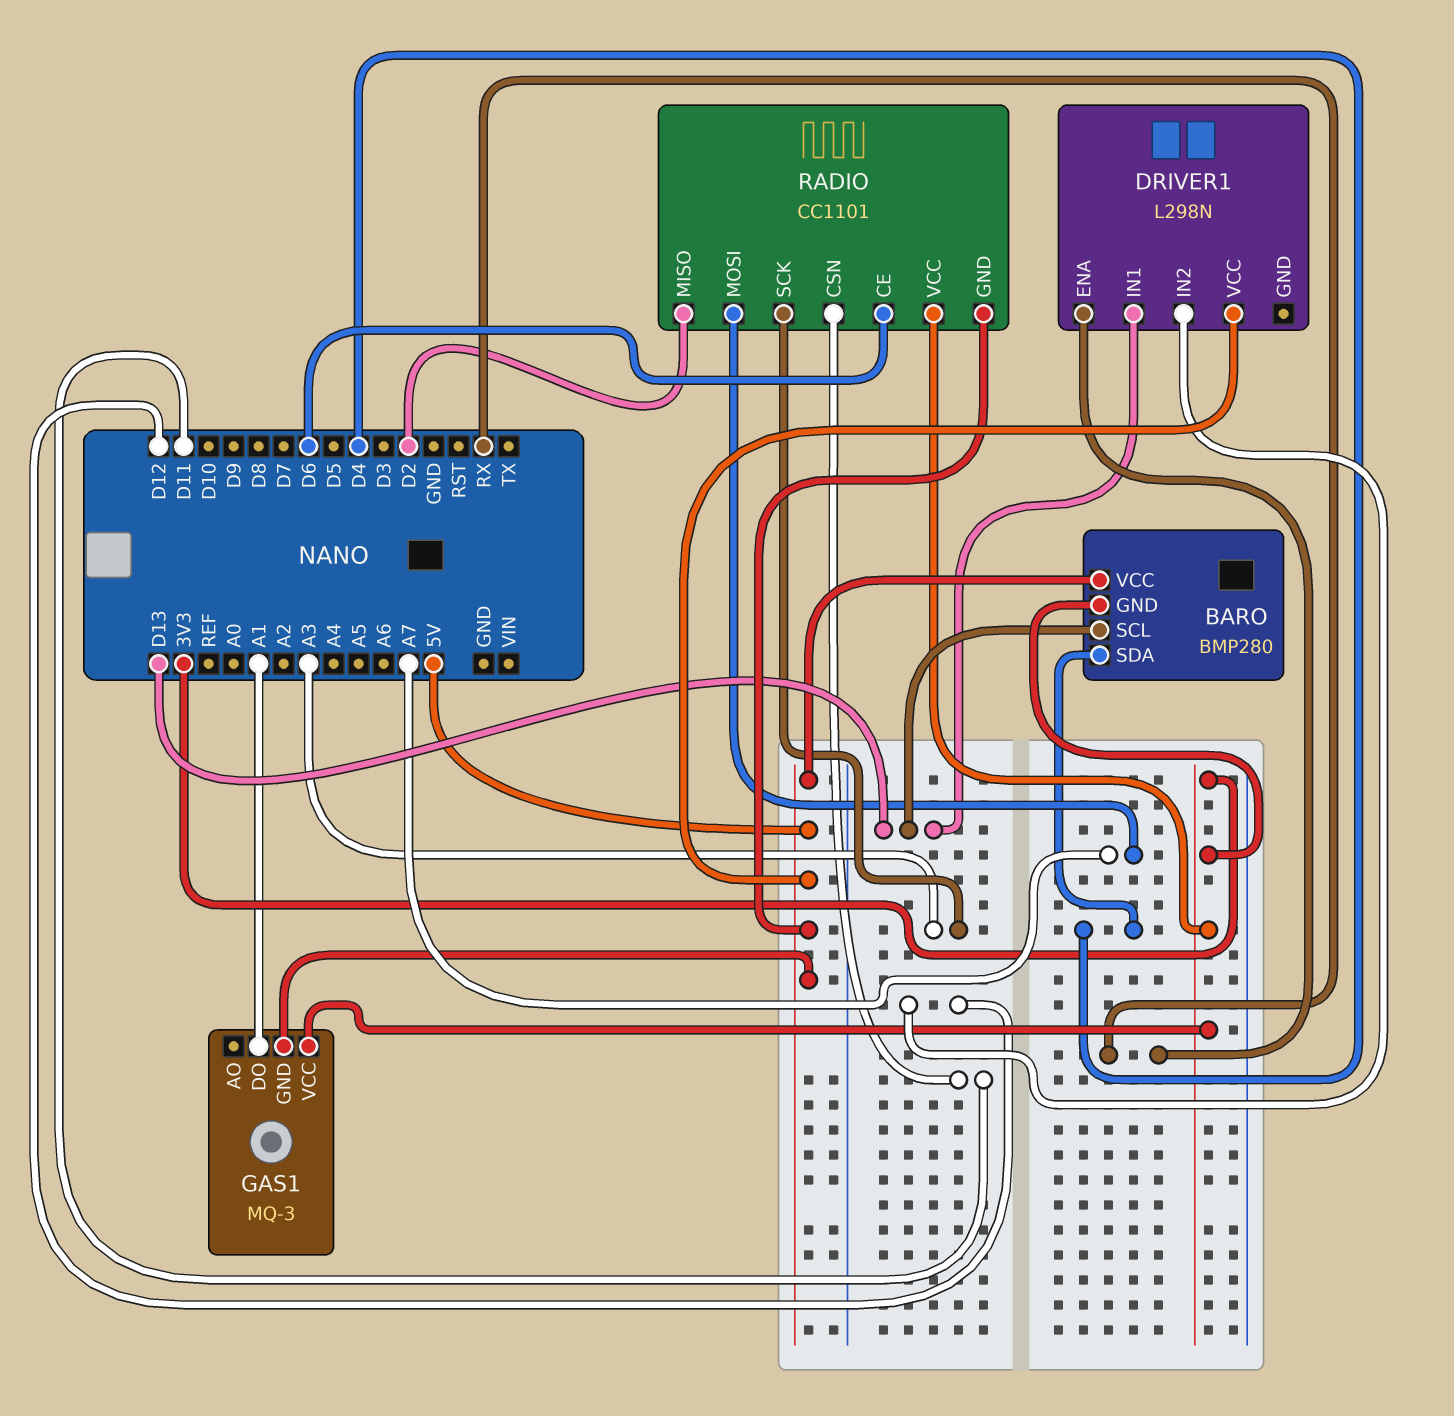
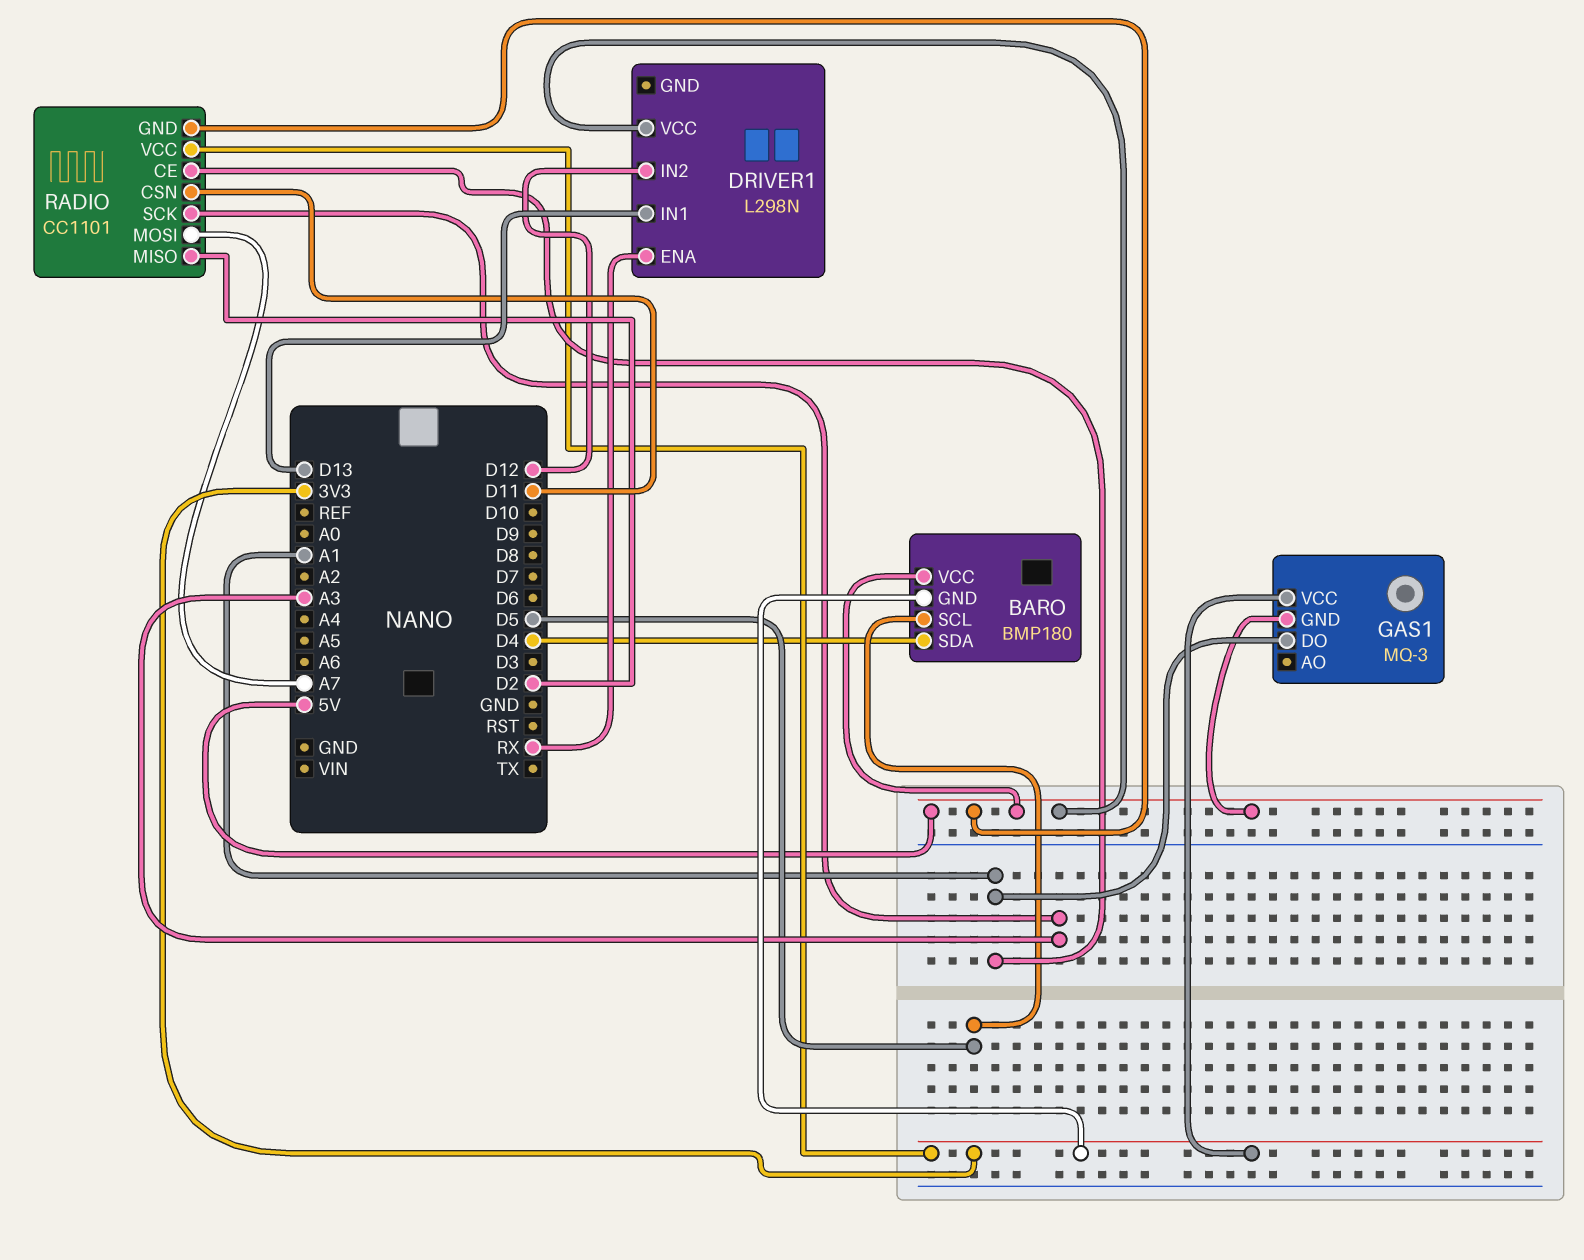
BARO: BMP280 -> BMP180
BARO pin SCL: D13 -> D5
RADIO pin CE: D6 -> A1

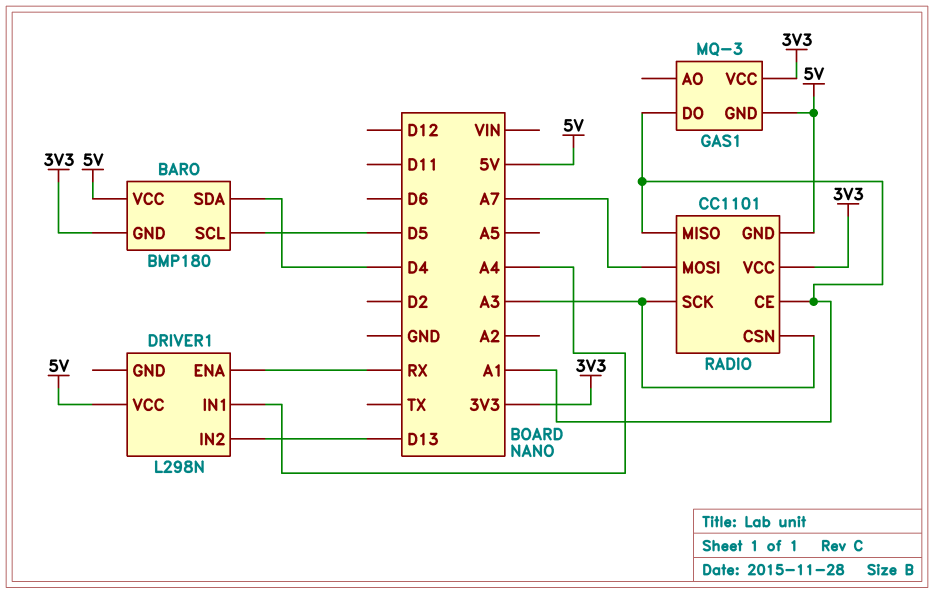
DRIVER1 pin IN1: D13 -> A4
DRIVER1 pin IN2: D12 -> D13
RADIO pin CSN: D11 -> A3
RADIO pin MISO: D2 -> A1

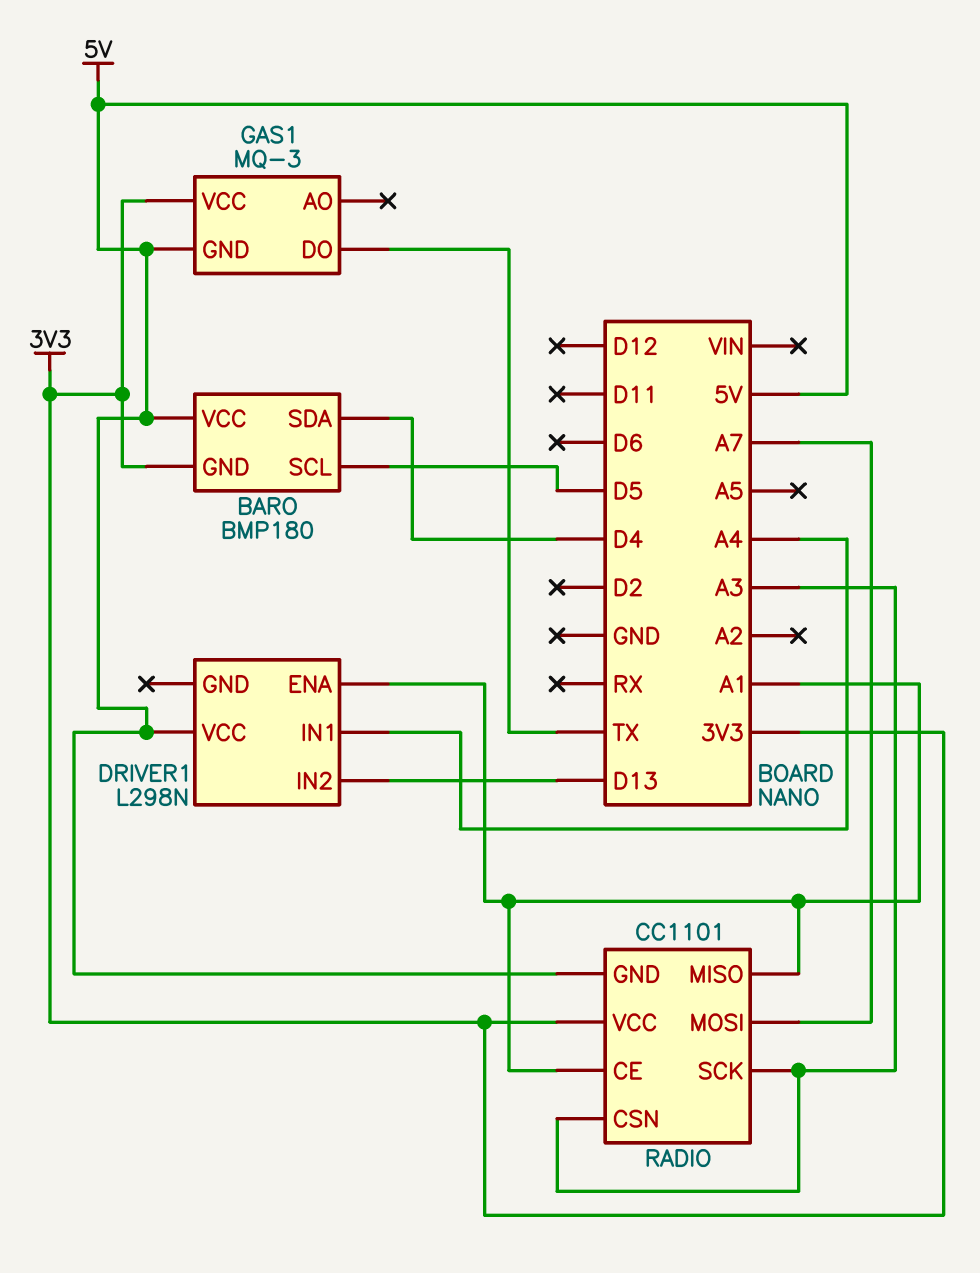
DRIVER1 pin ENA: RX -> A1
GAS1 pin DO: A1 -> TX

